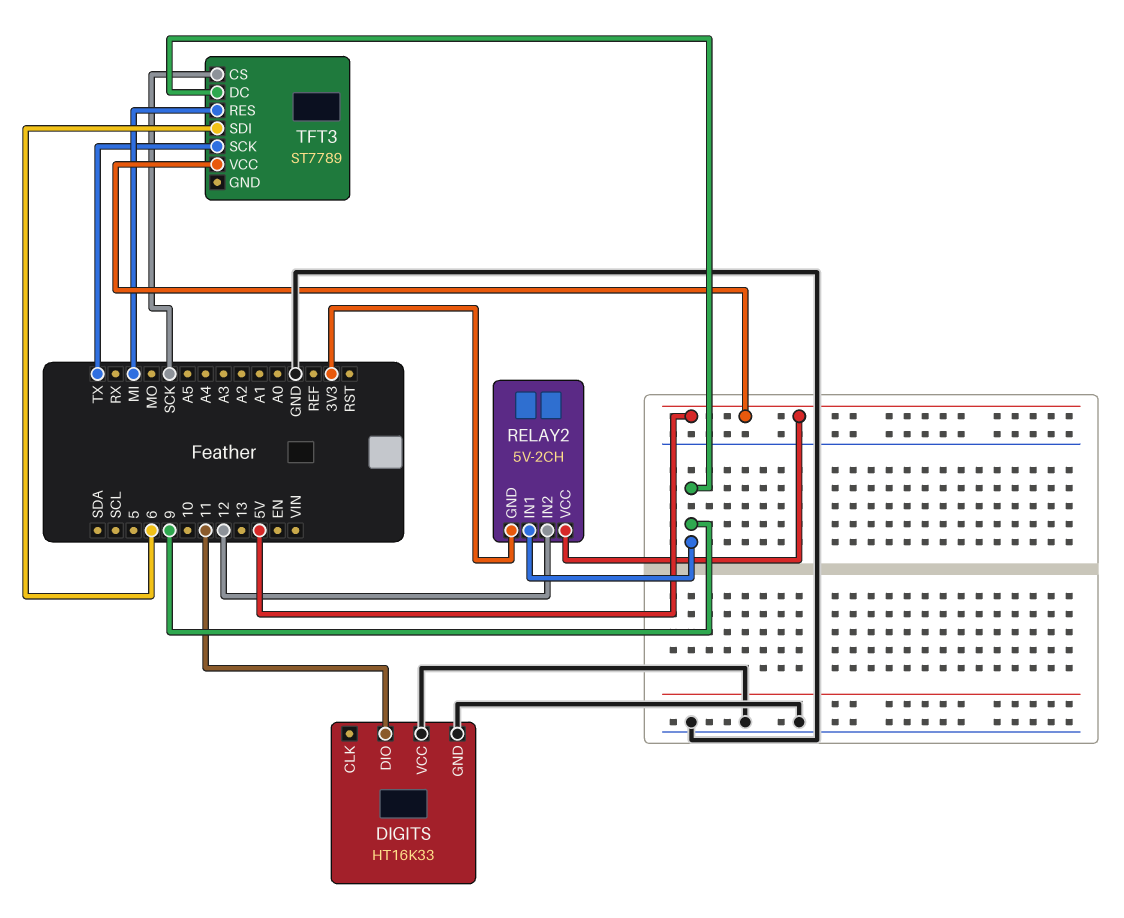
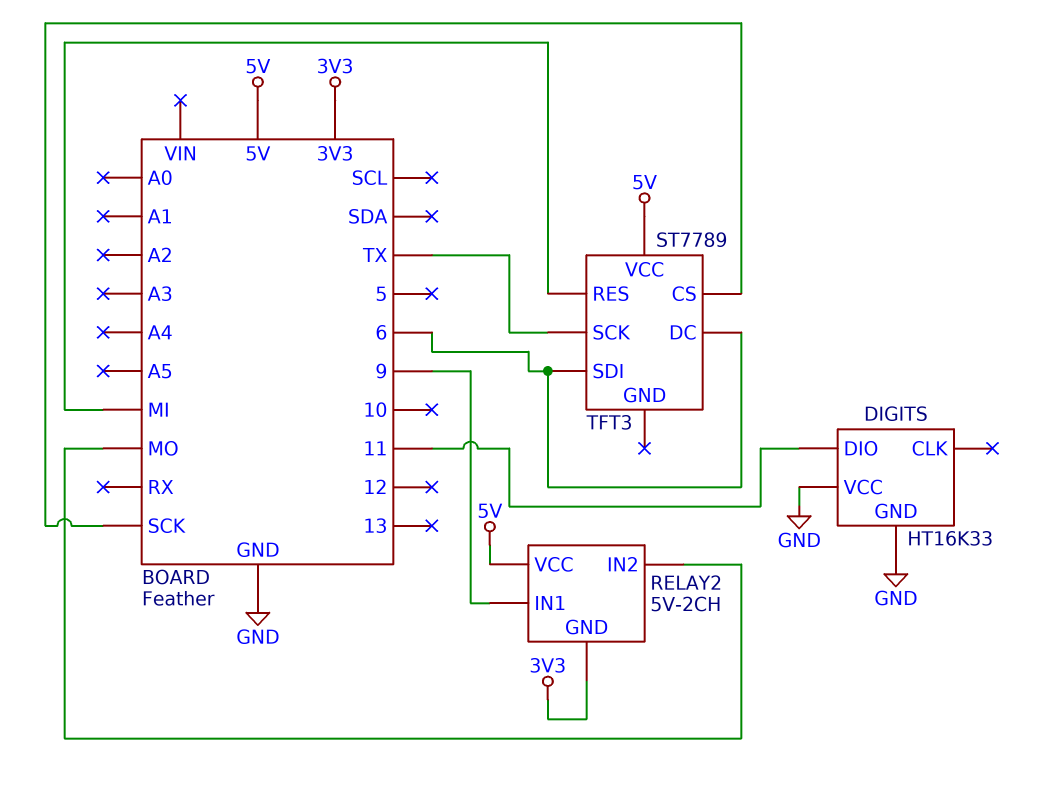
RELAY2 pin IN2: 12 -> MO
TFT3 pin DC: 9 -> 6

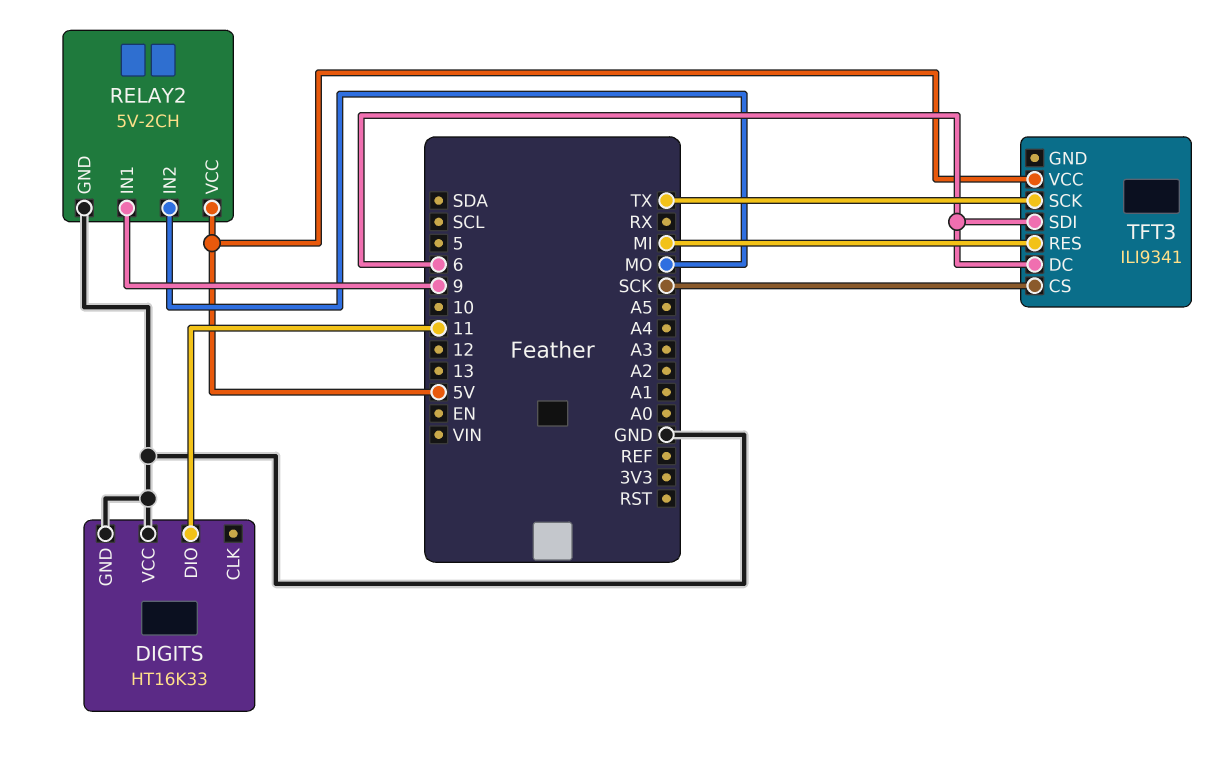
RELAY2 pin GND: 3V3 -> GND
TFT3: ST7789 -> ILI9341

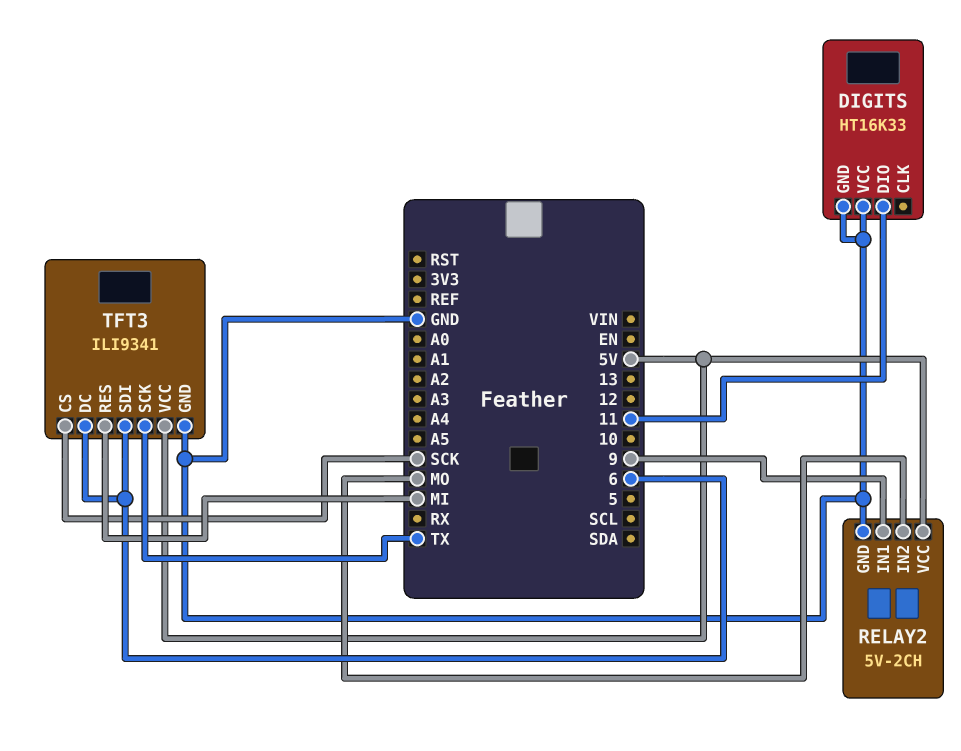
TFT3 pin GND: none -> GND

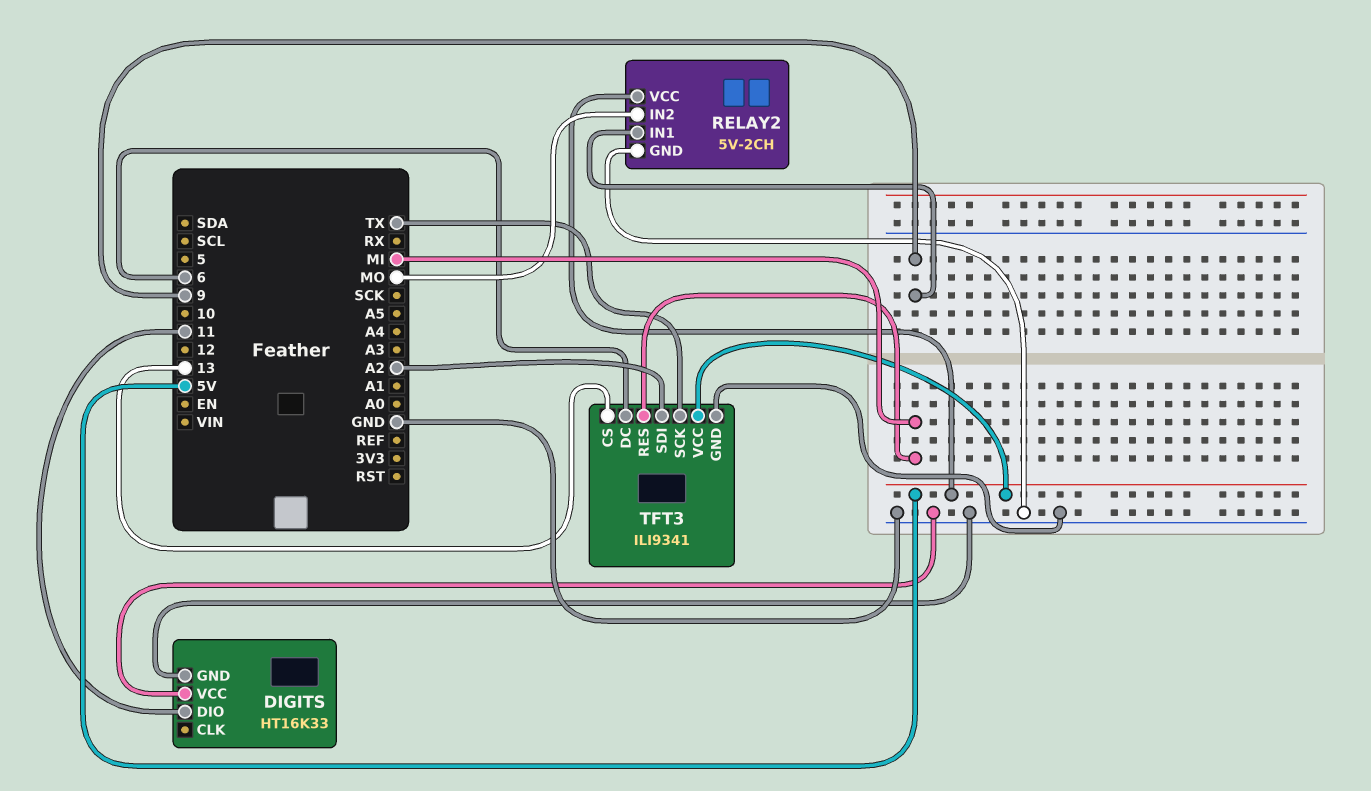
TFT3 pin CS: SCK -> 13
TFT3 pin SDI: 6 -> A2

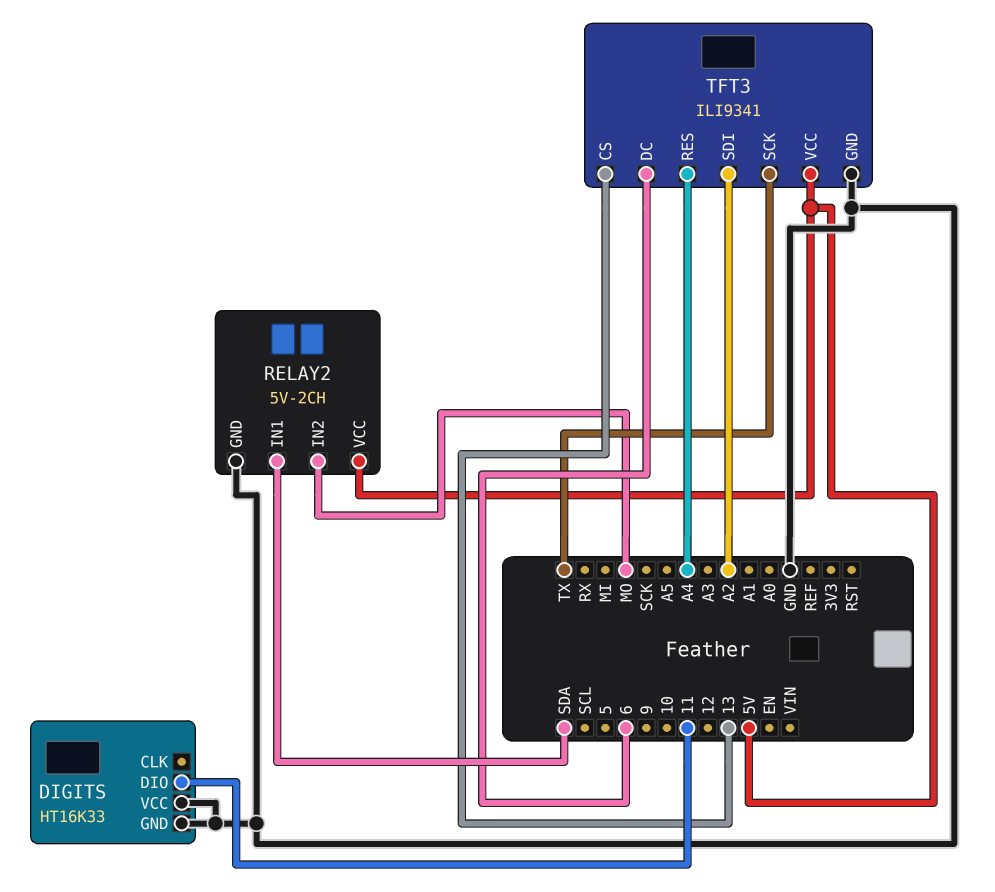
RELAY2 pin IN1: 9 -> SDA
TFT3 pin RES: MI -> A4

